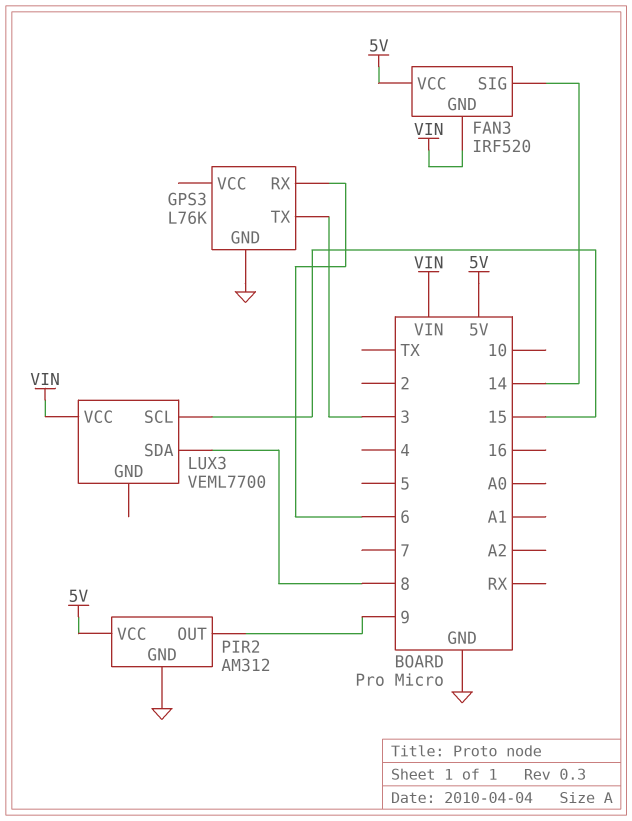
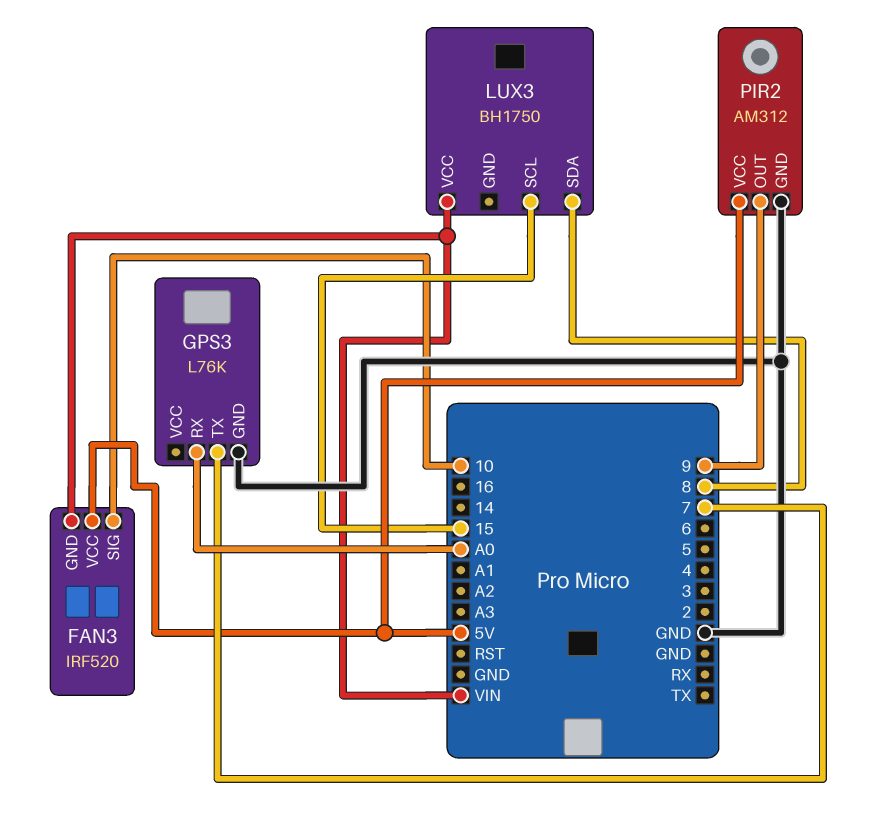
FAN3 pin SIG: 14 -> 10
GPS3 pin RX: 6 -> A0
GPS3 pin TX: 3 -> 7
LUX3: VEML7700 -> BH1750

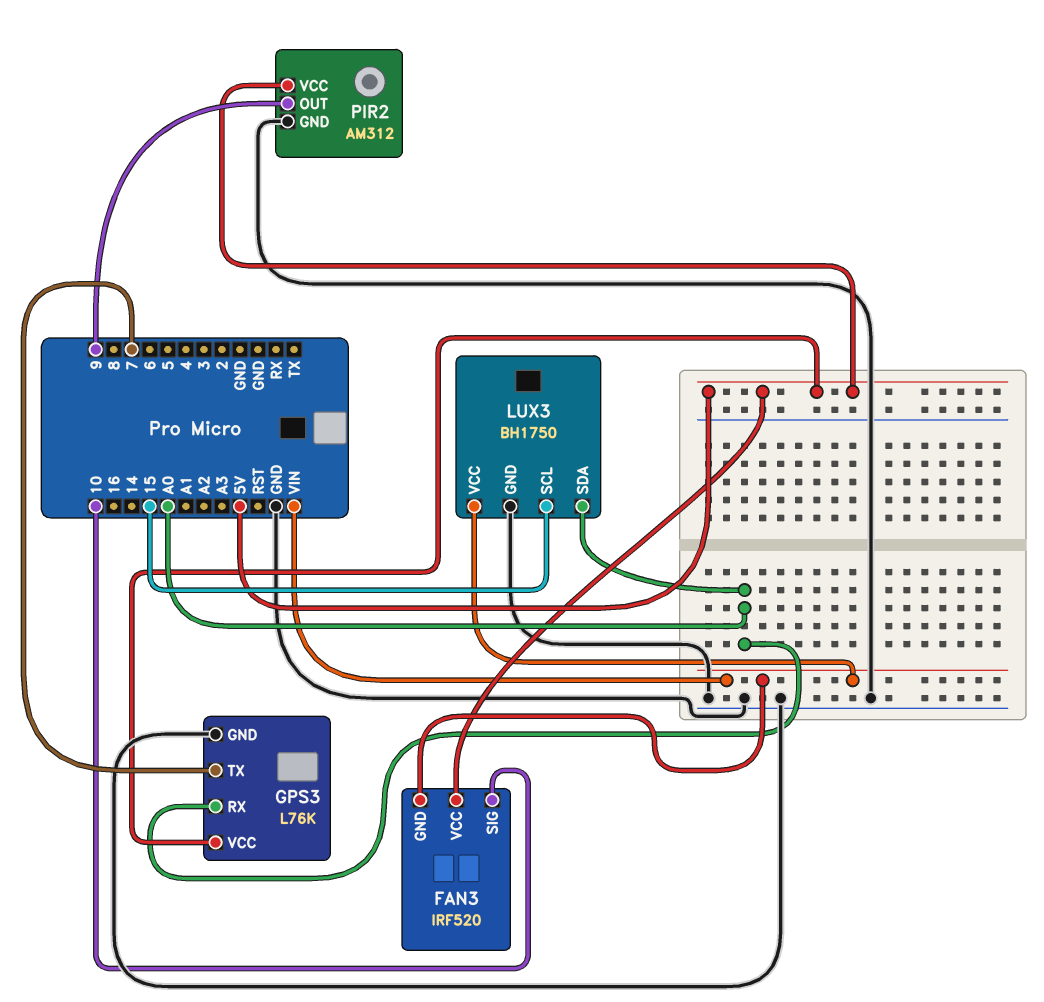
GPS3 pin VCC: none -> 5V
LUX3 pin GND: none -> GND
LUX3 pin SDA: 8 -> A0

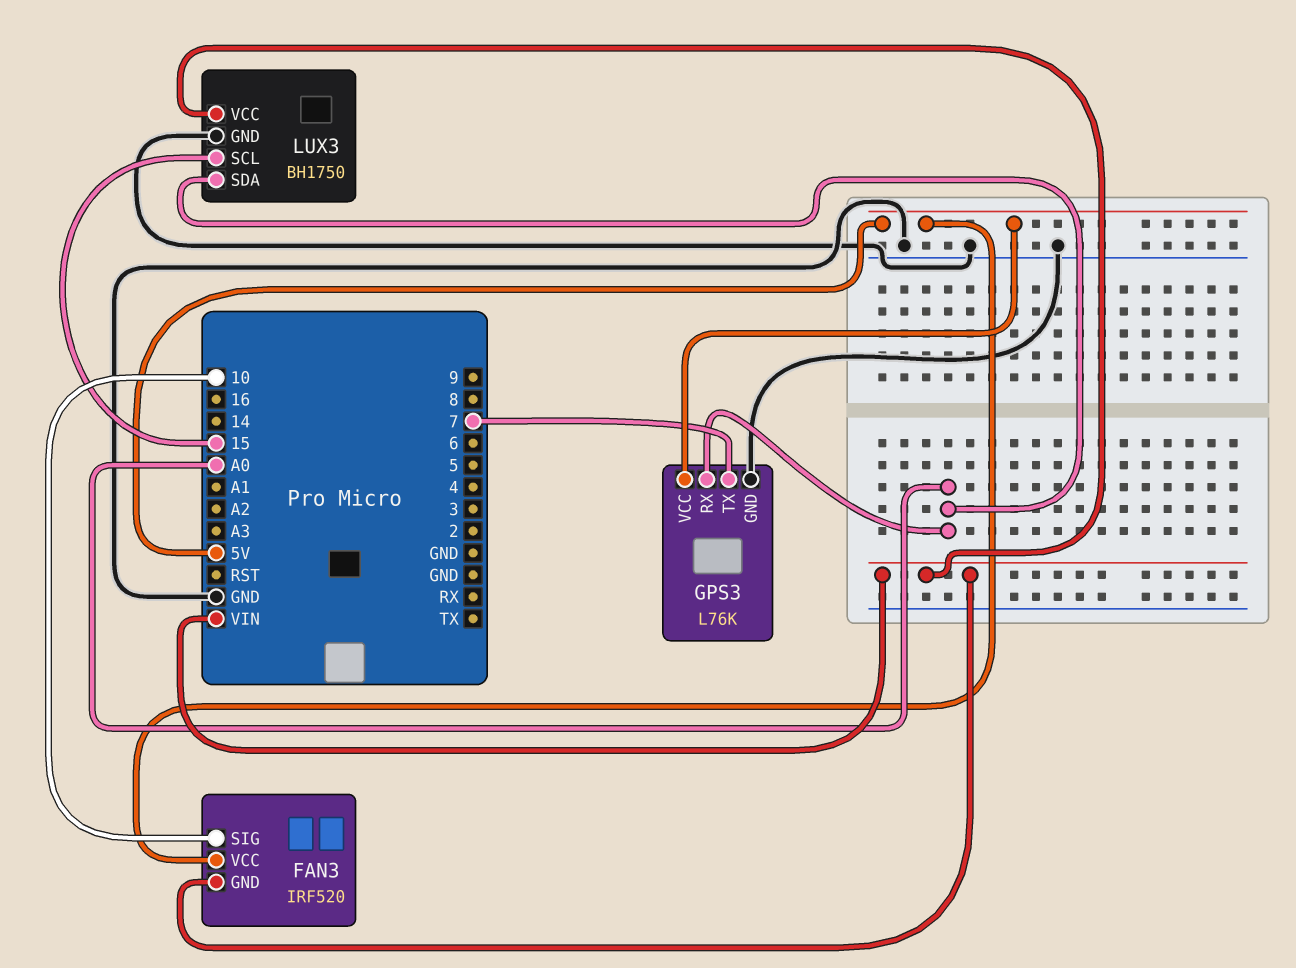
PIR2: AM312 -> none
PIR2 pin GND: GND -> none
PIR2 pin OUT: 9 -> none
PIR2 pin VCC: 5V -> none

